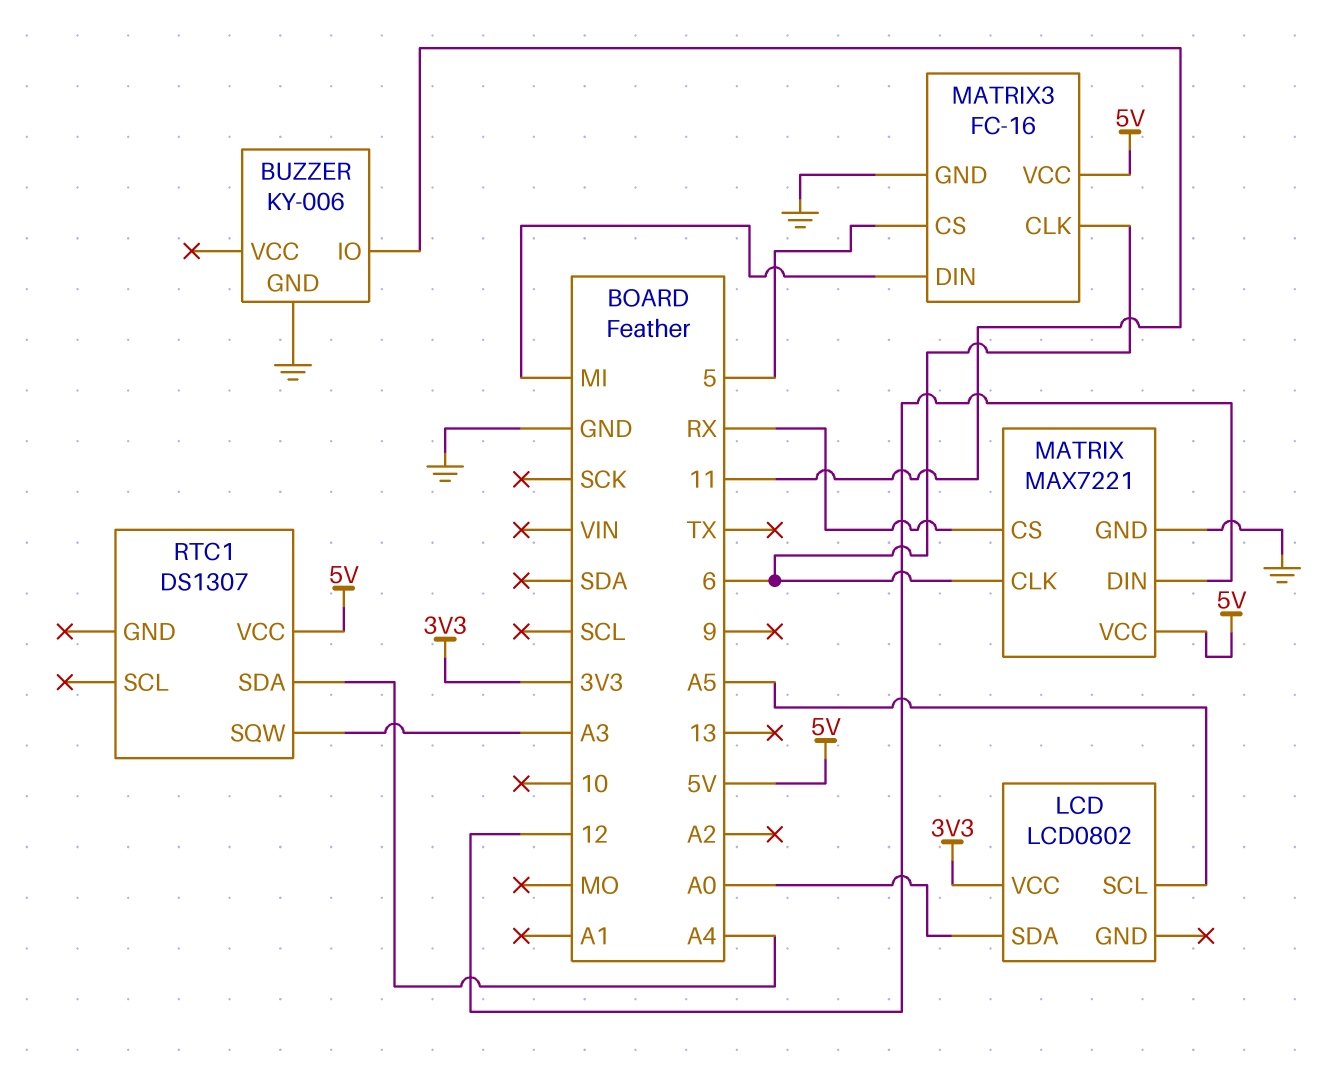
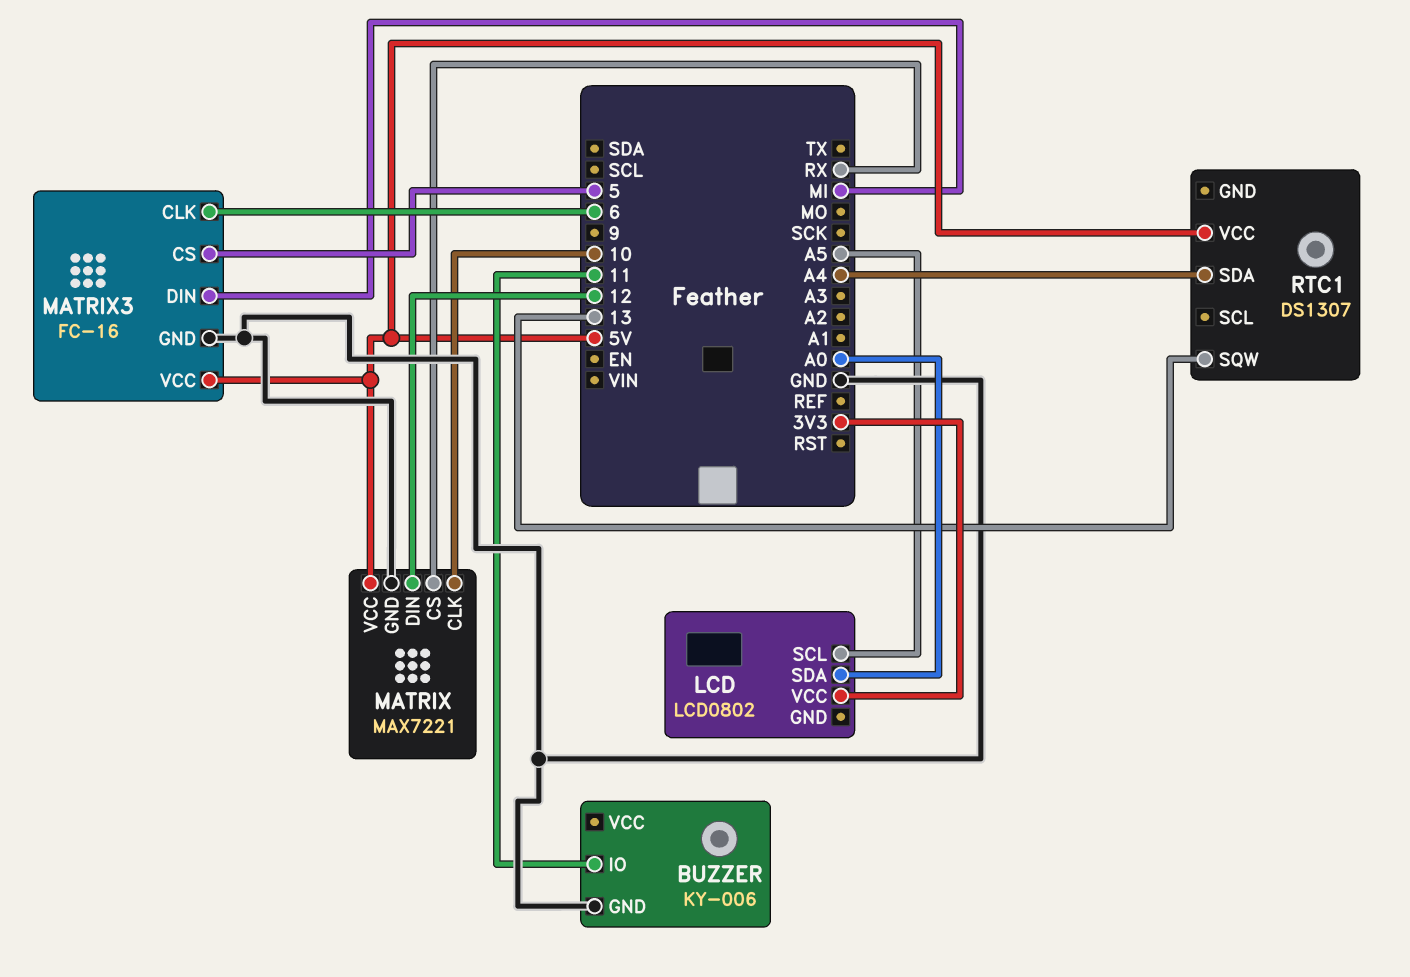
MATRIX pin CLK: 6 -> 10
RTC1 pin SQW: A3 -> 13

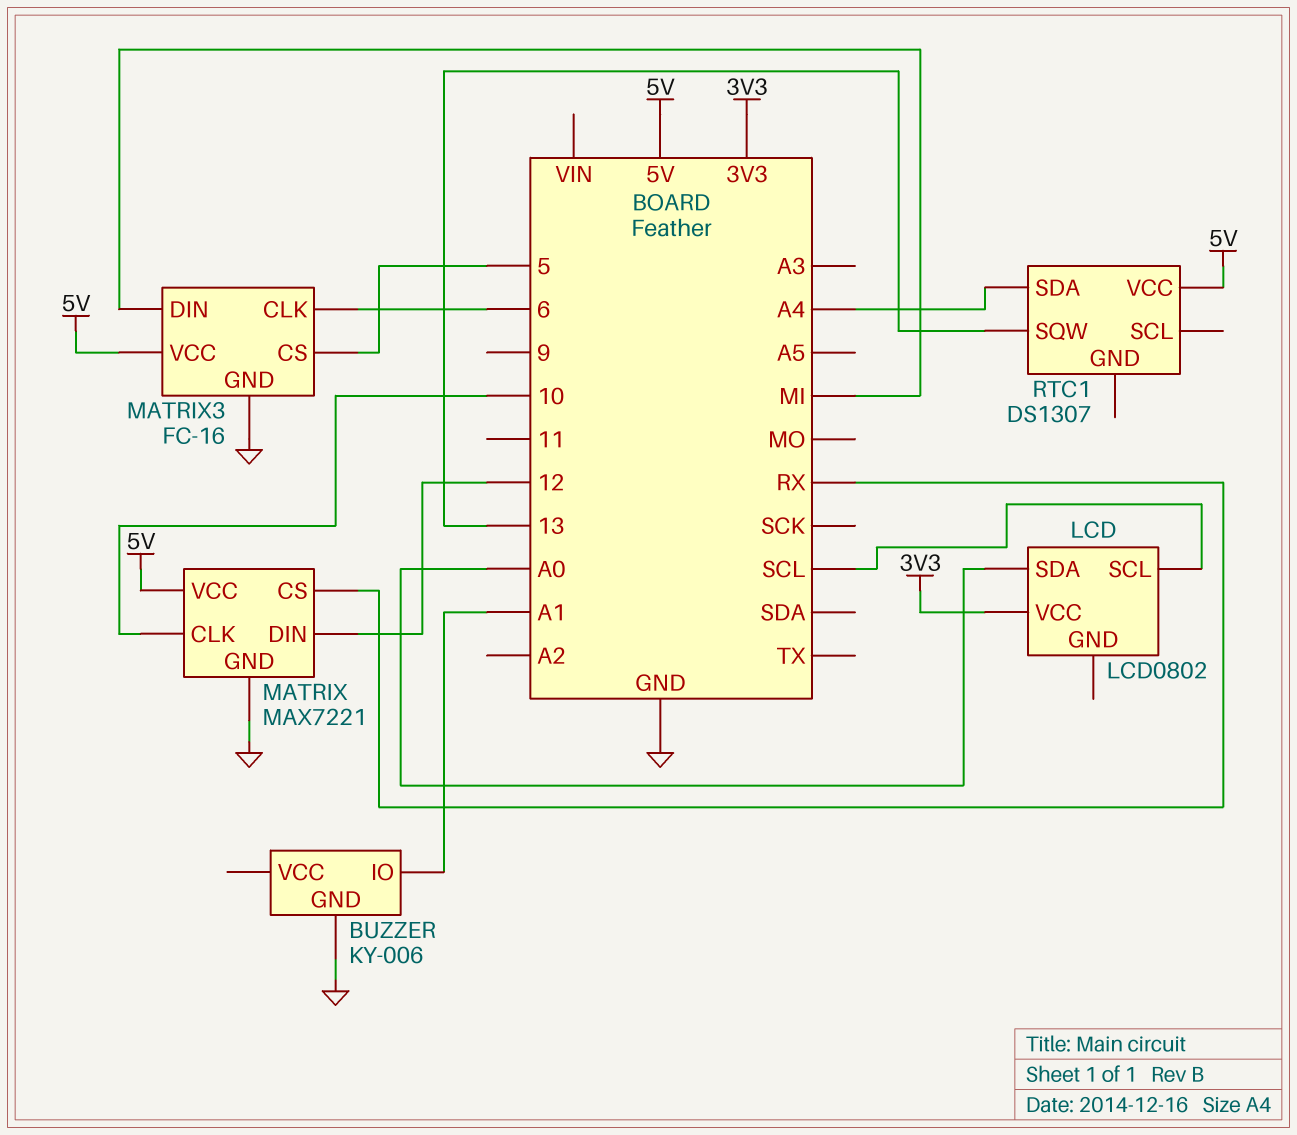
BUZZER pin IO: 11 -> A1
LCD pin SCL: A5 -> SCL

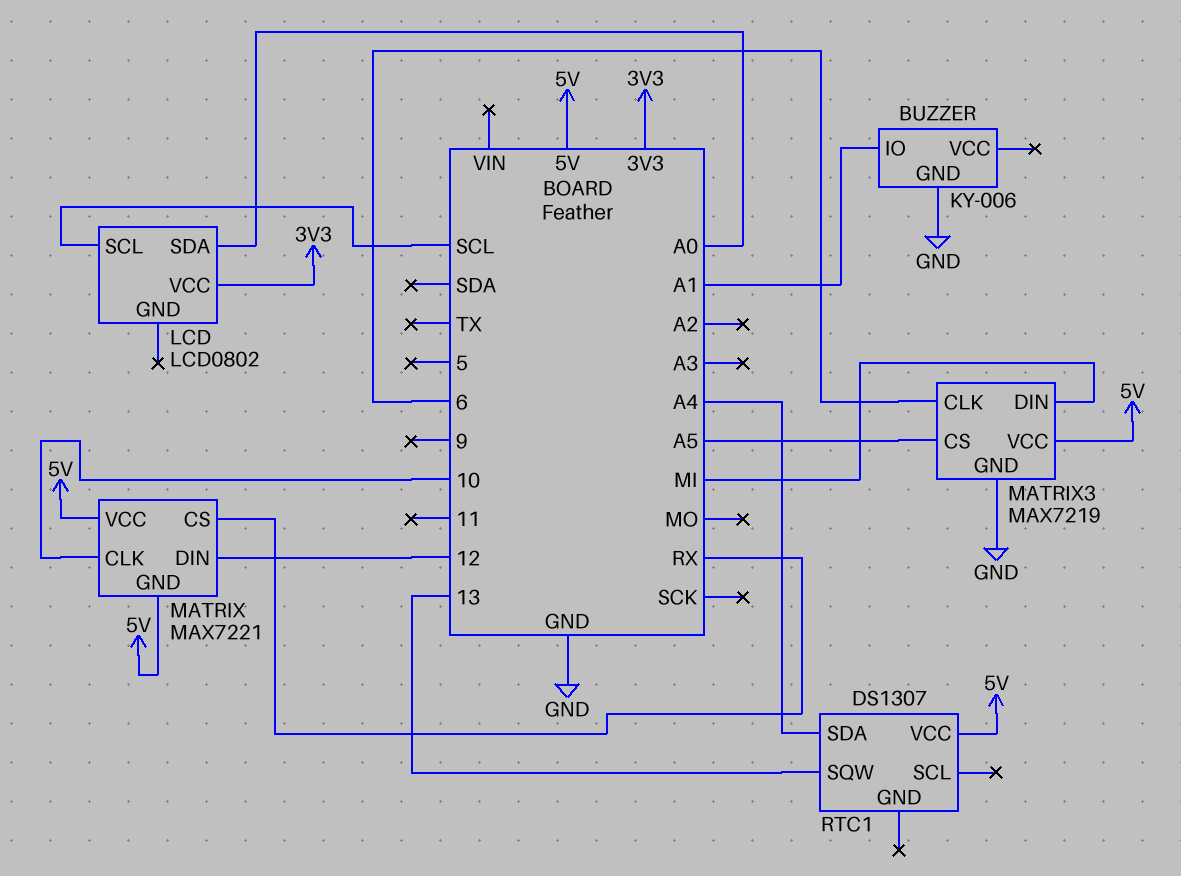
MATRIX pin GND: GND -> 5V
MATRIX3: FC-16 -> MAX7219
MATRIX3 pin CS: 5 -> A5

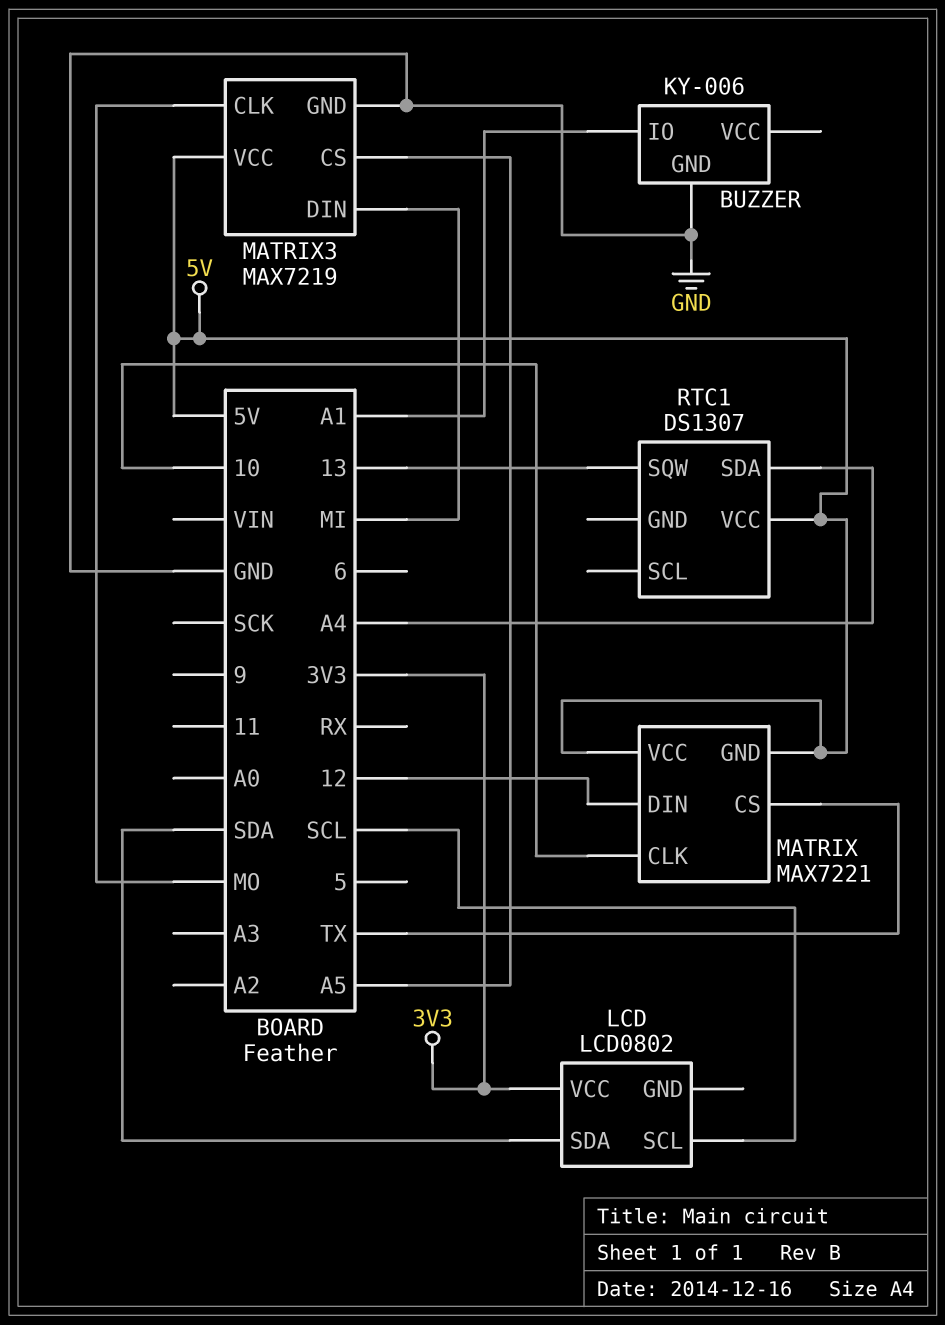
LCD pin SDA: A0 -> SDA
MATRIX pin CS: RX -> TX
MATRIX3 pin CLK: 6 -> MO

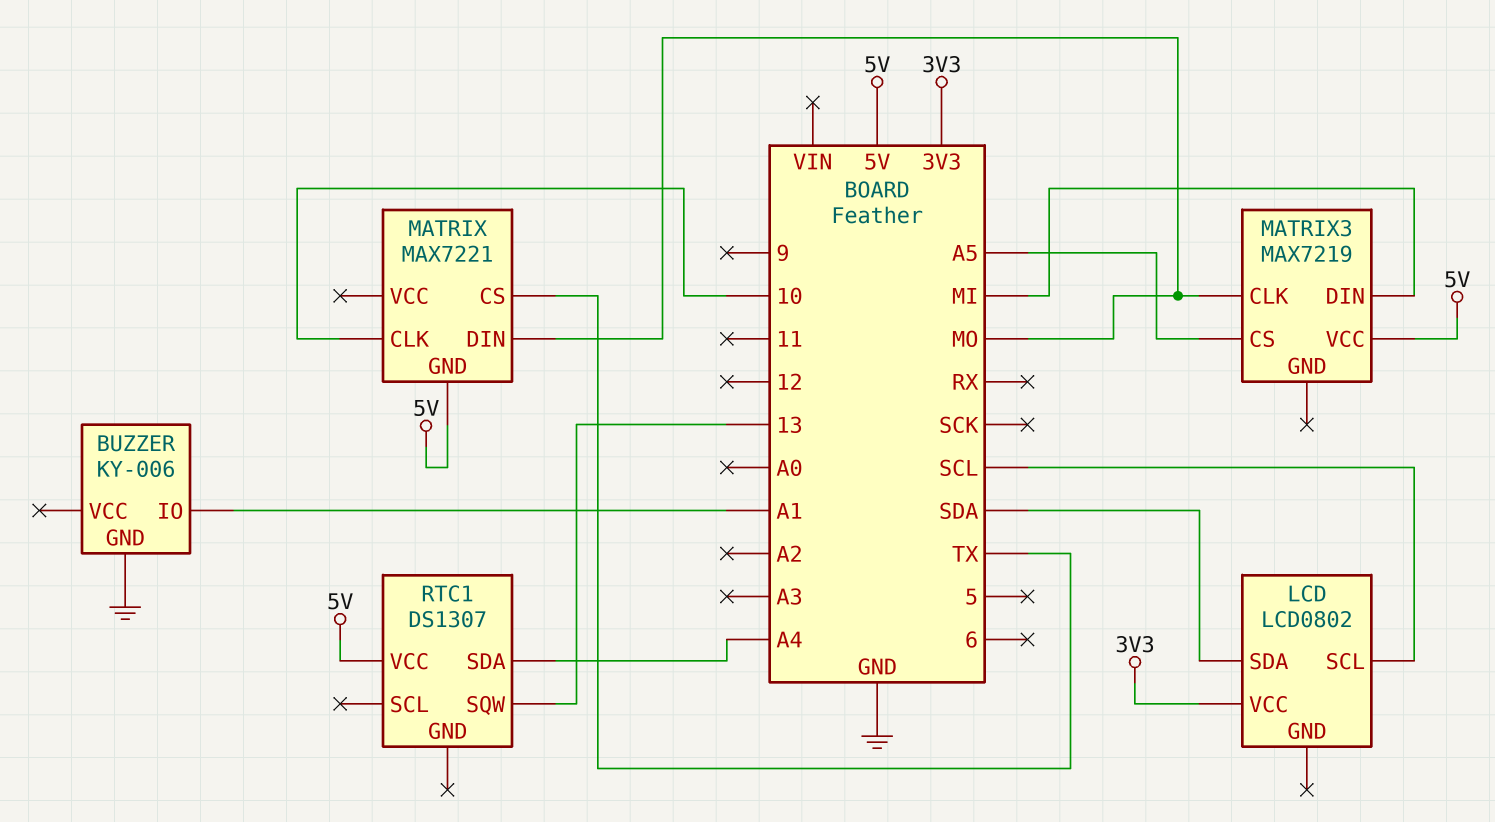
MATRIX pin DIN: 12 -> MO
MATRIX pin VCC: 5V -> none
MATRIX3 pin GND: GND -> none

